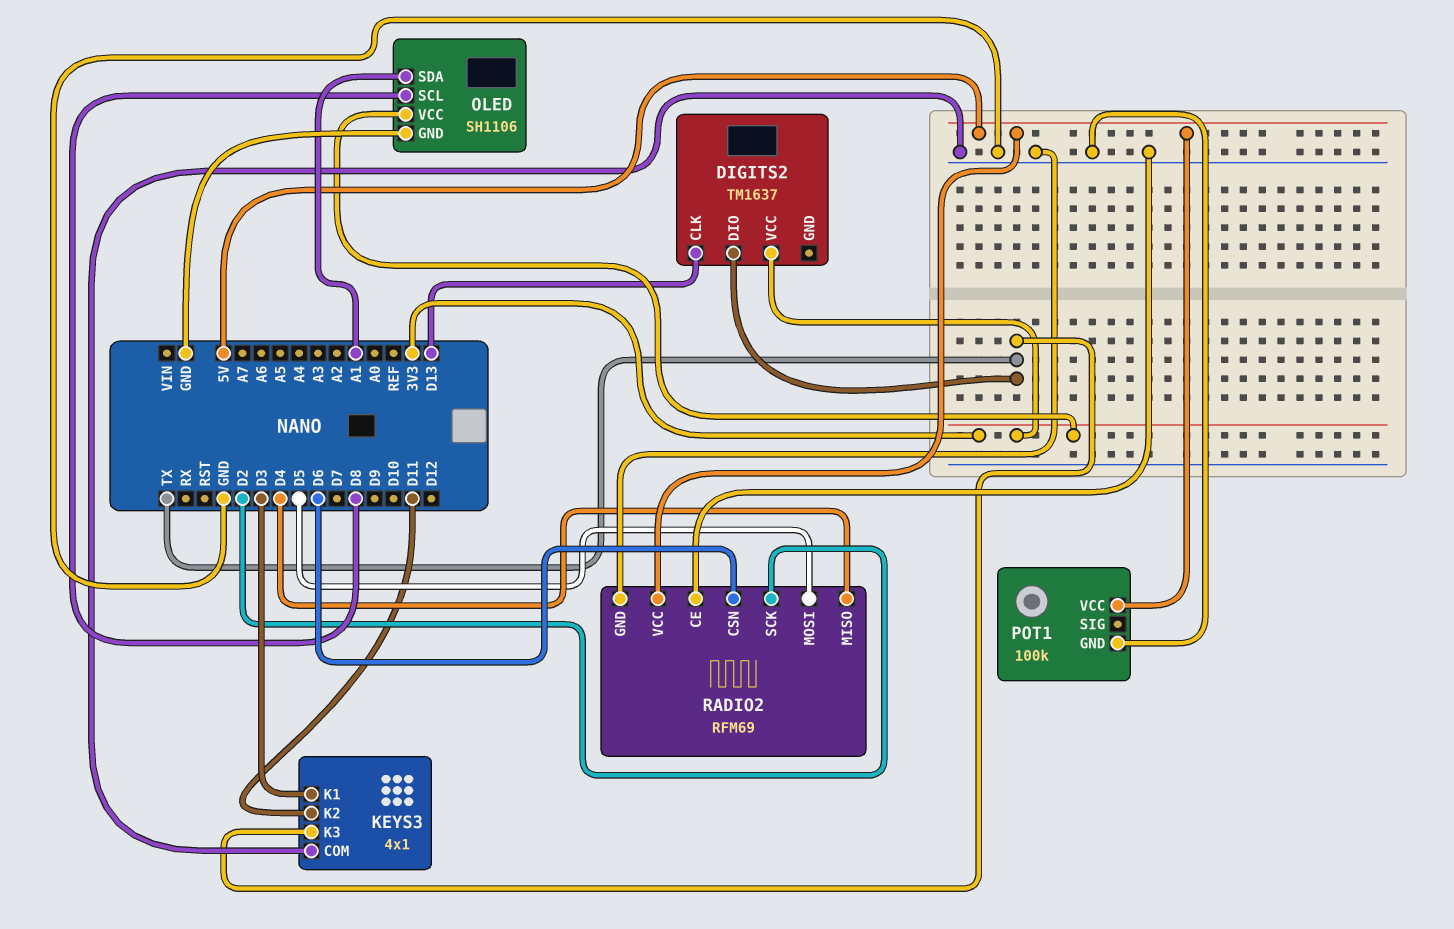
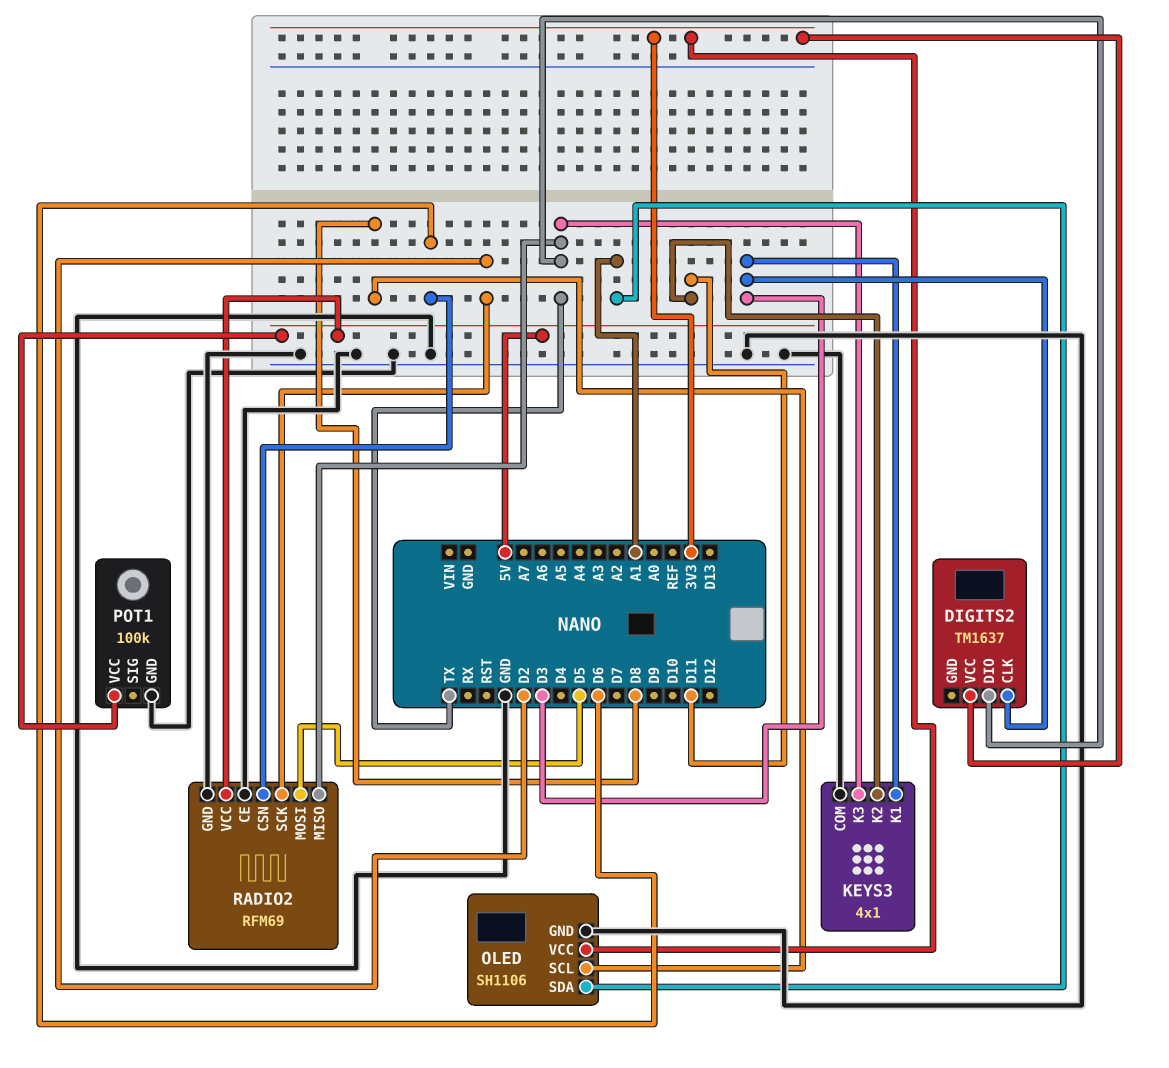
DIGITS2 pin CLK: D13 -> D3
RADIO2 pin MISO: D4 -> TX

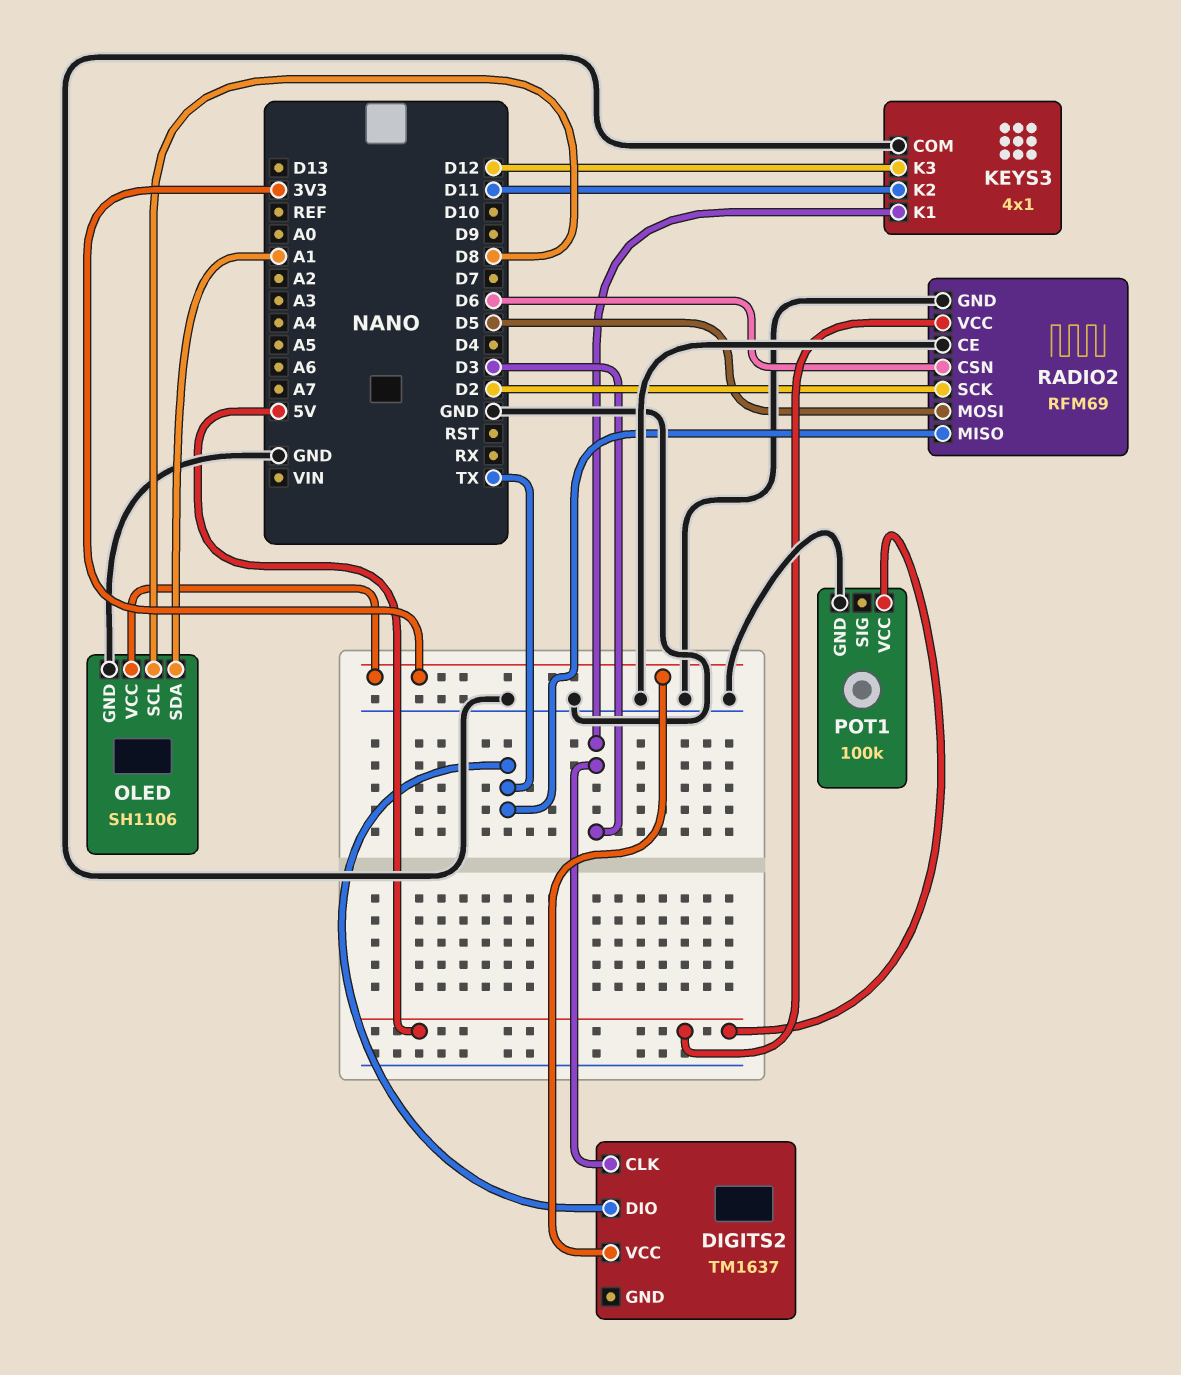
KEYS3 pin K3: TX -> D12

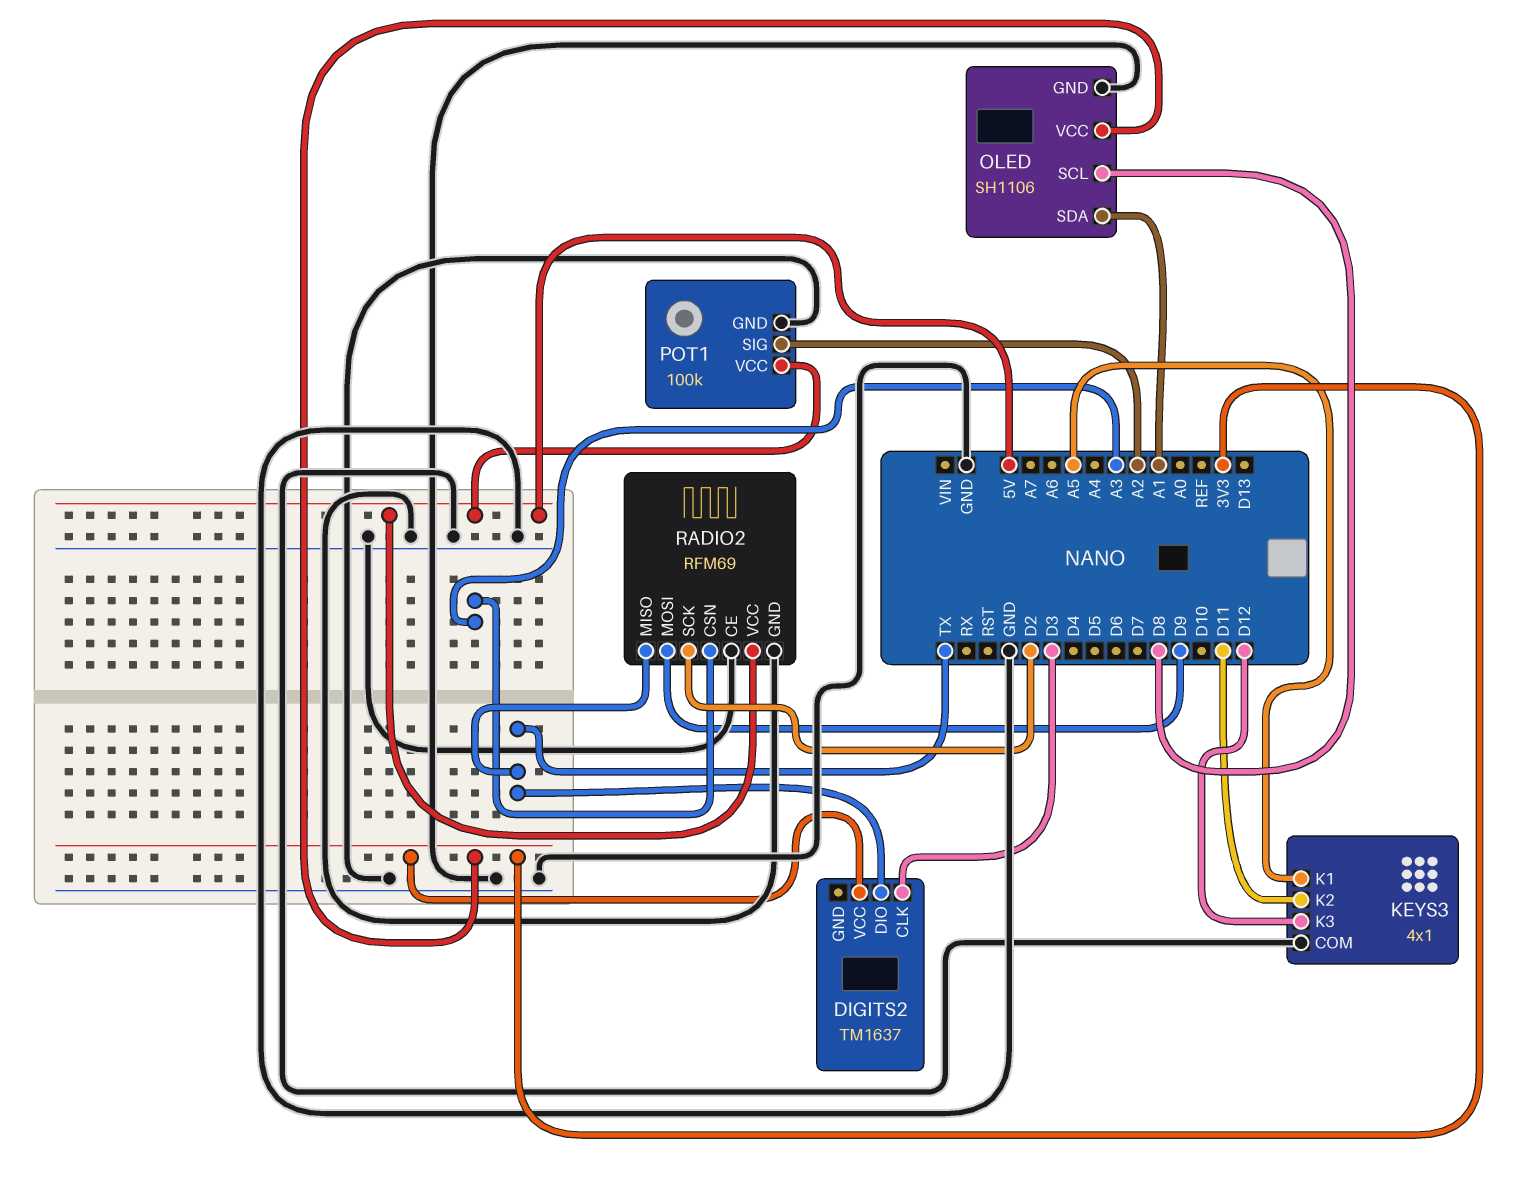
KEYS3 pin K1: D3 -> A5
POT1 pin SIG: none -> A2
RADIO2 pin CSN: D6 -> A3
RADIO2 pin MOSI: D5 -> D9

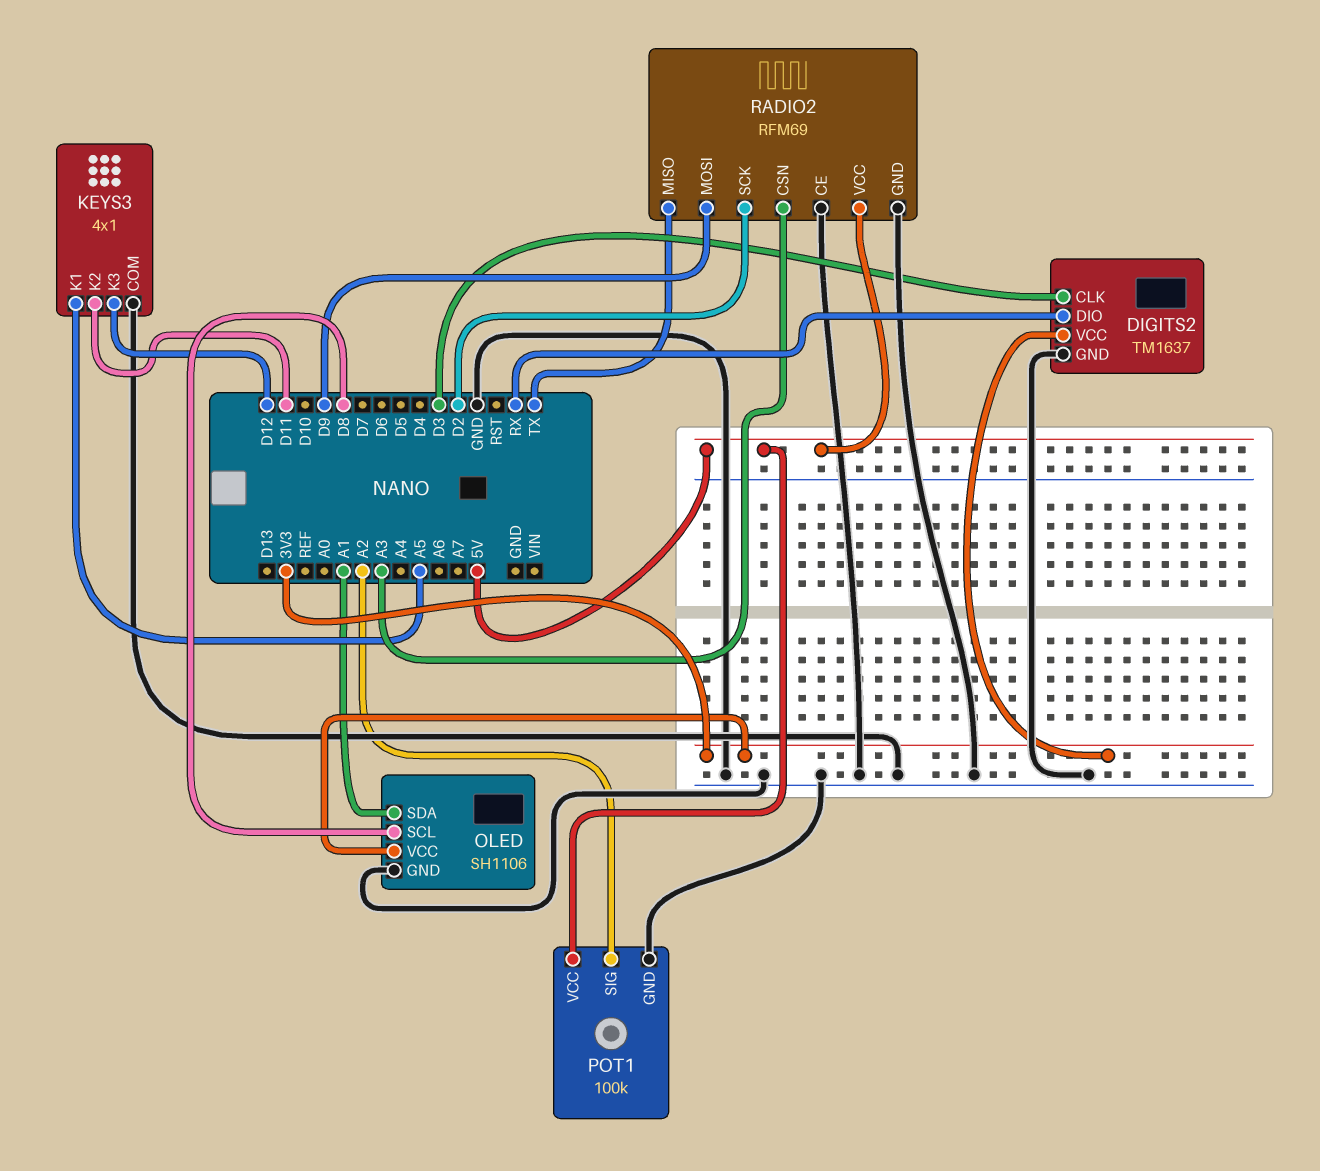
DIGITS2 pin DIO: TX -> RX
DIGITS2 pin GND: none -> GND

